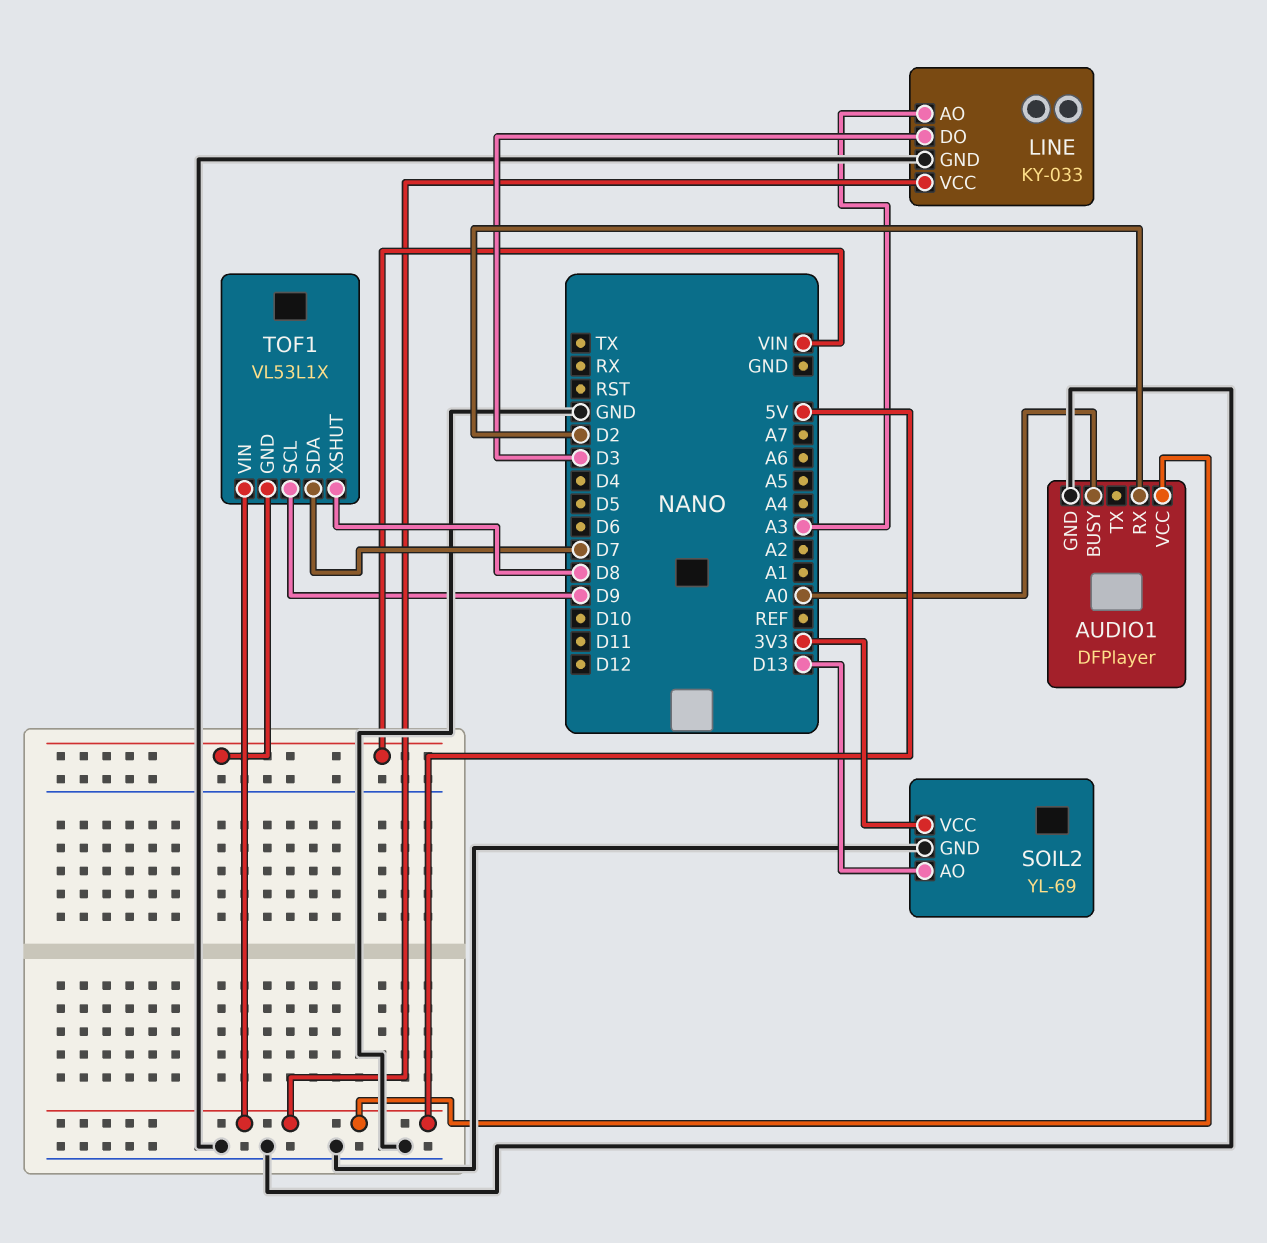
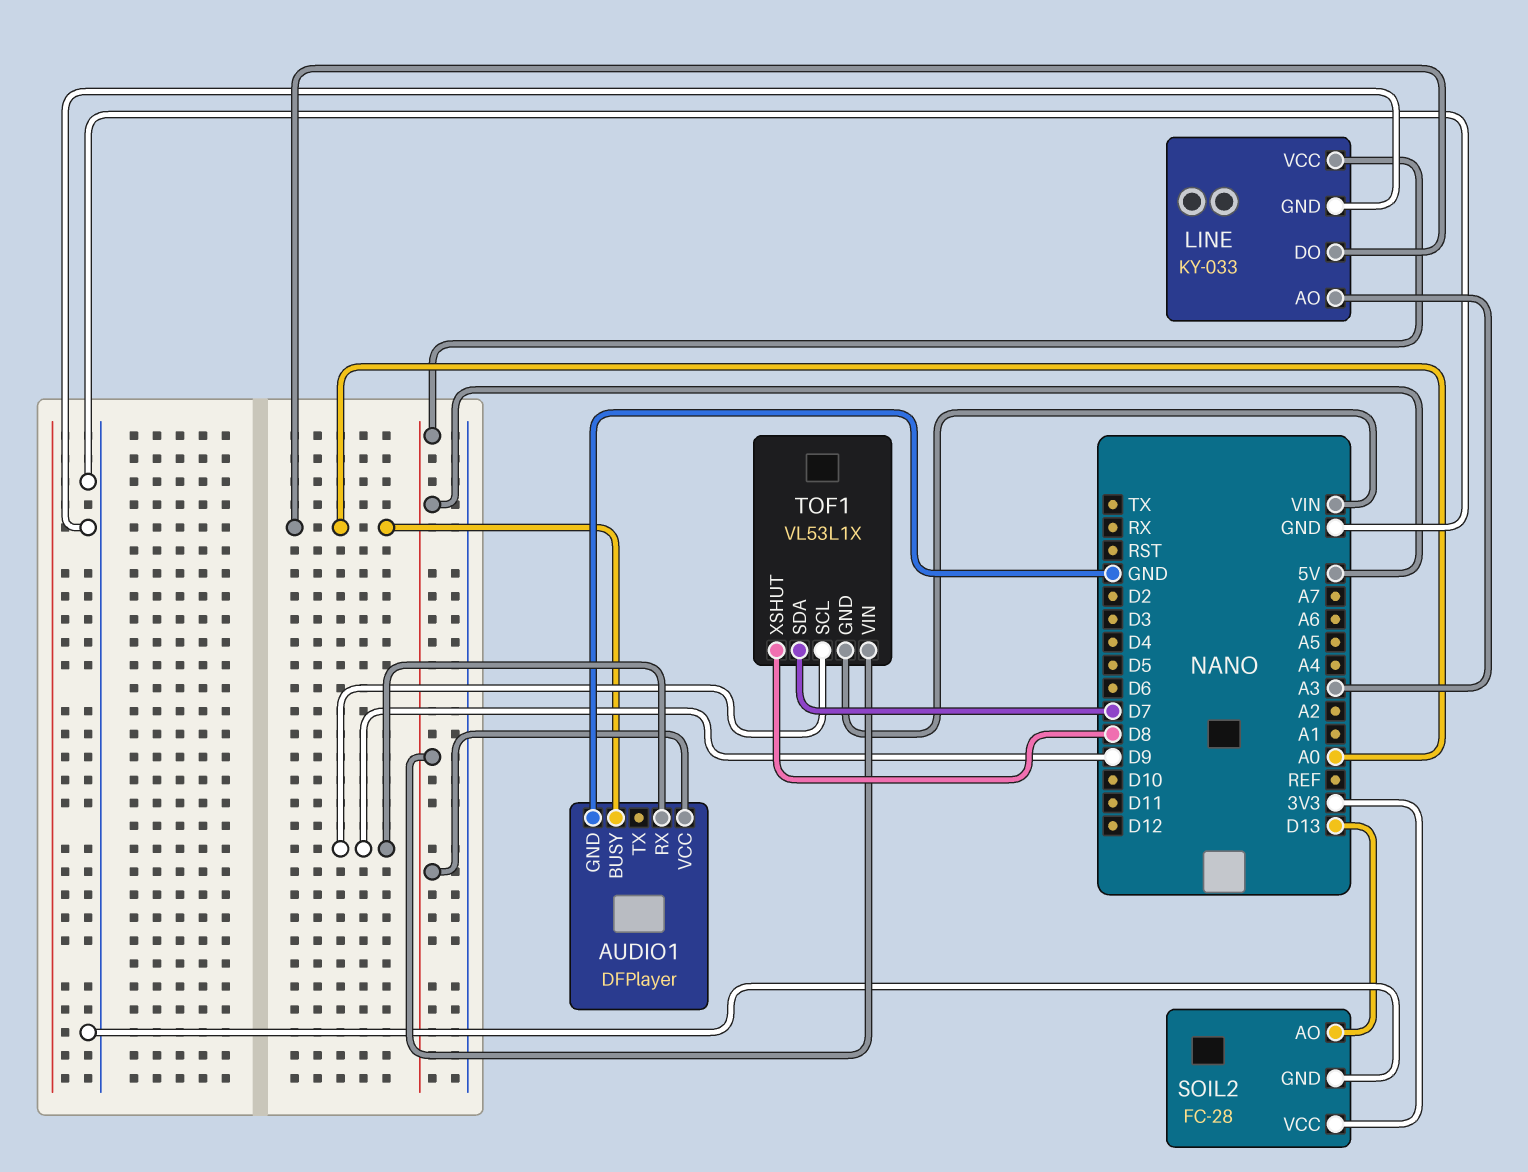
AUDIO1 pin RX: D2 -> D9
LINE pin DO: D3 -> A0
SOIL2: YL-69 -> FC-28

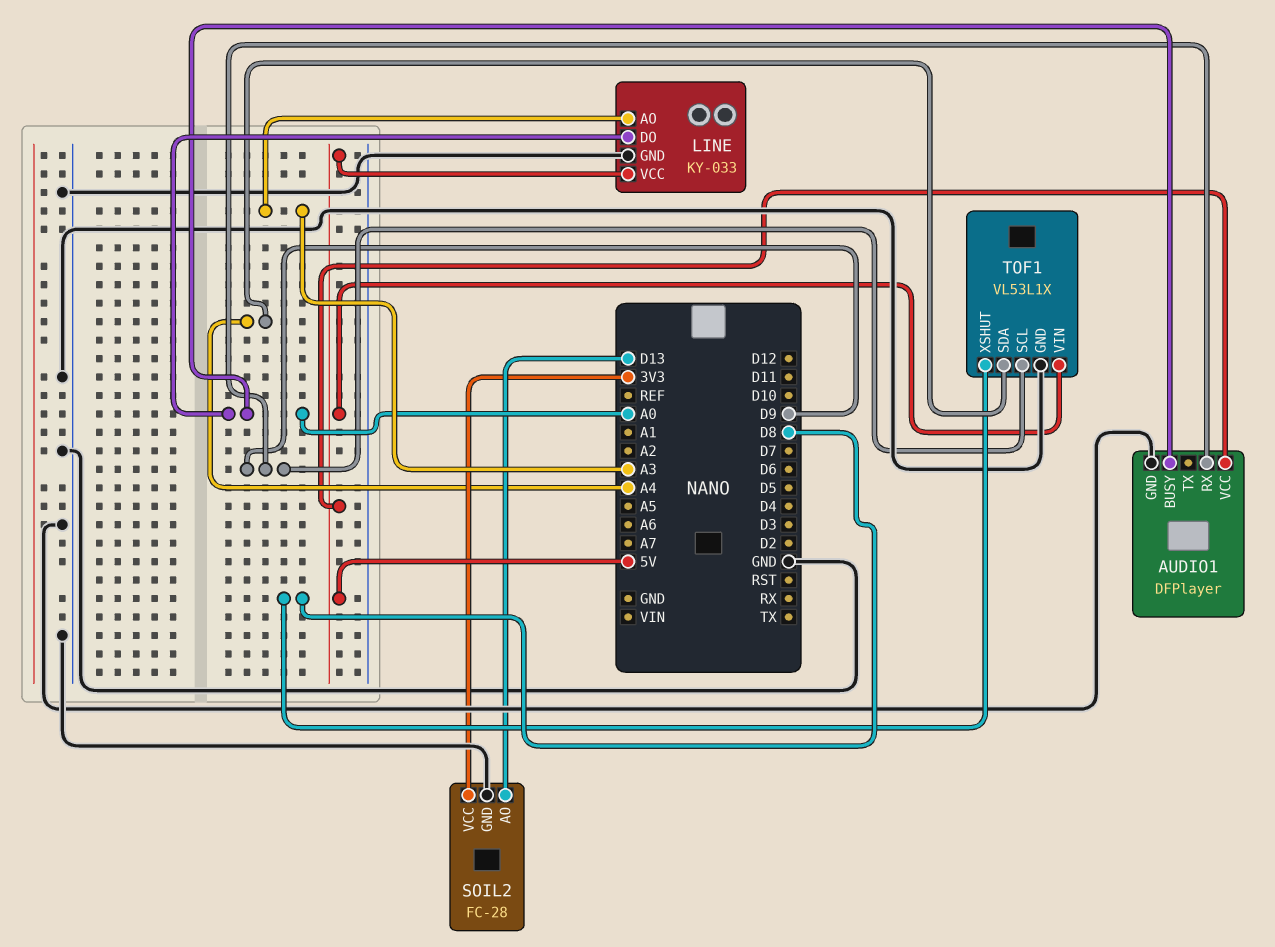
TOF1 pin GND: VIN -> GND
TOF1 pin SDA: D7 -> A4

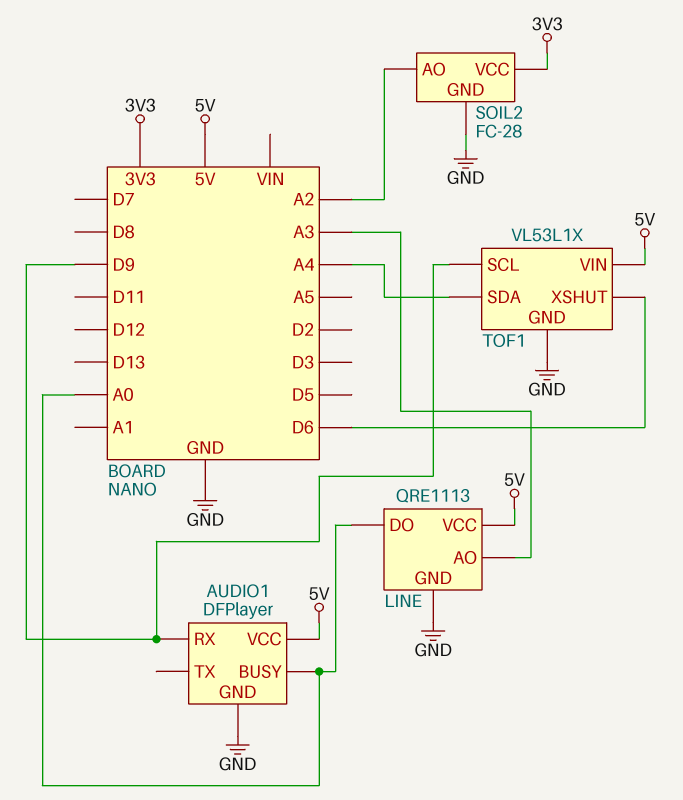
LINE: KY-033 -> QRE1113
SOIL2 pin AO: D13 -> A2
TOF1 pin XSHUT: D8 -> D6

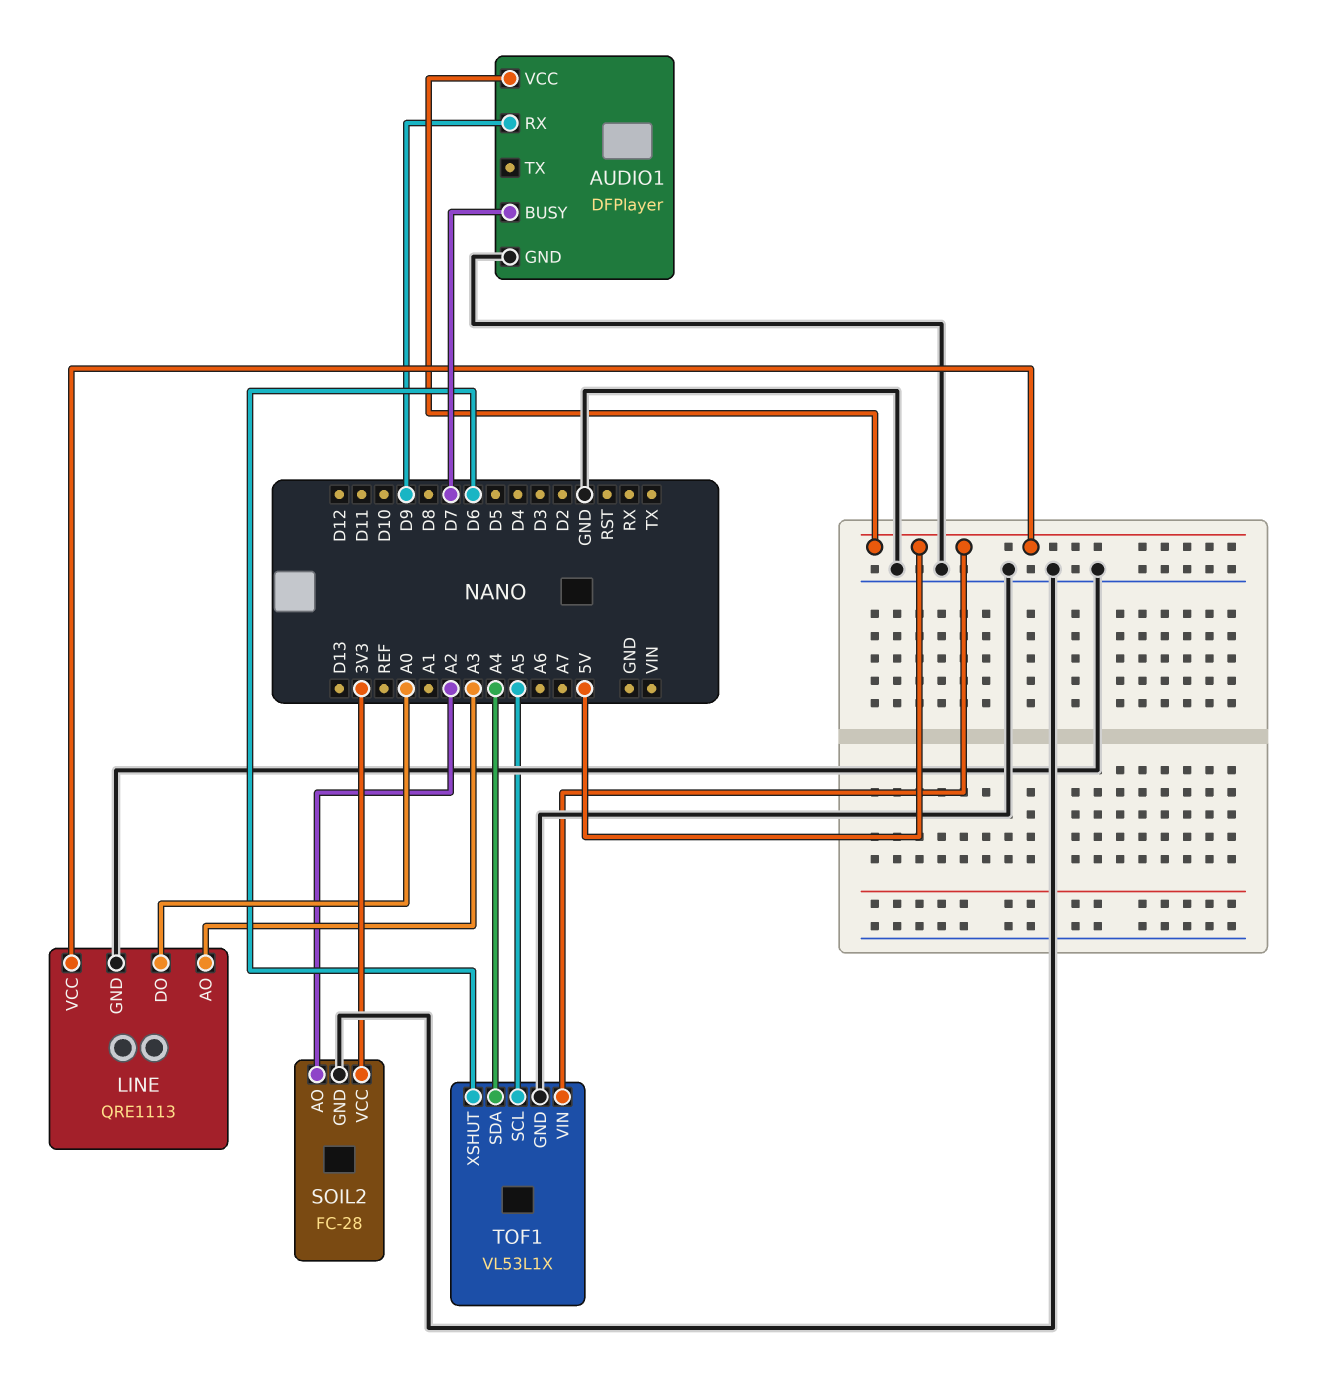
AUDIO1 pin BUSY: A0 -> D7
TOF1 pin SCL: D9 -> A5

